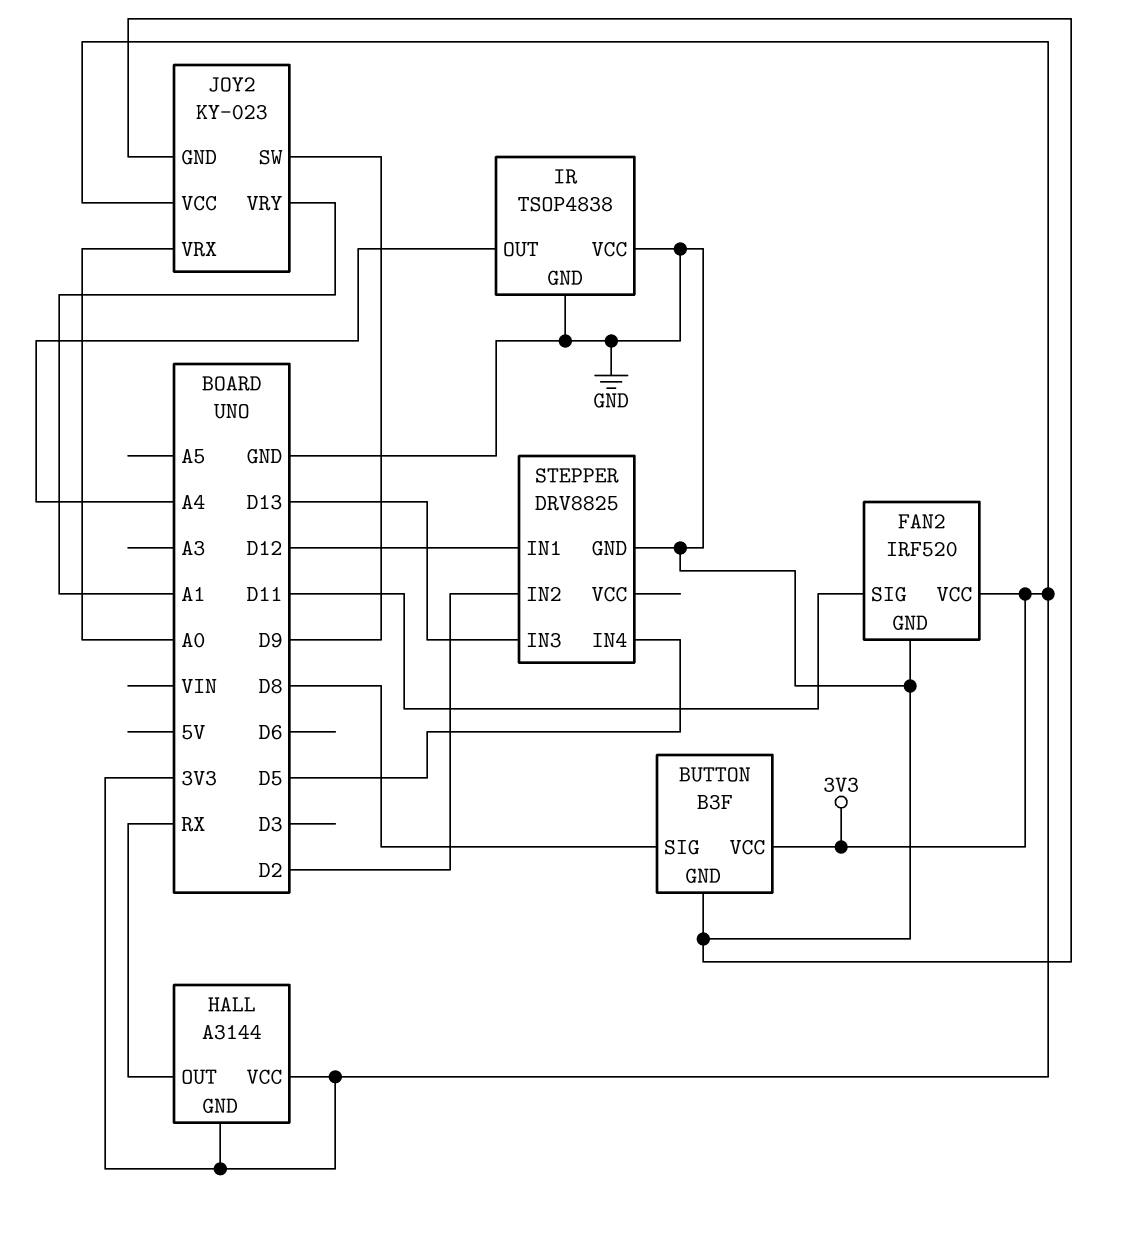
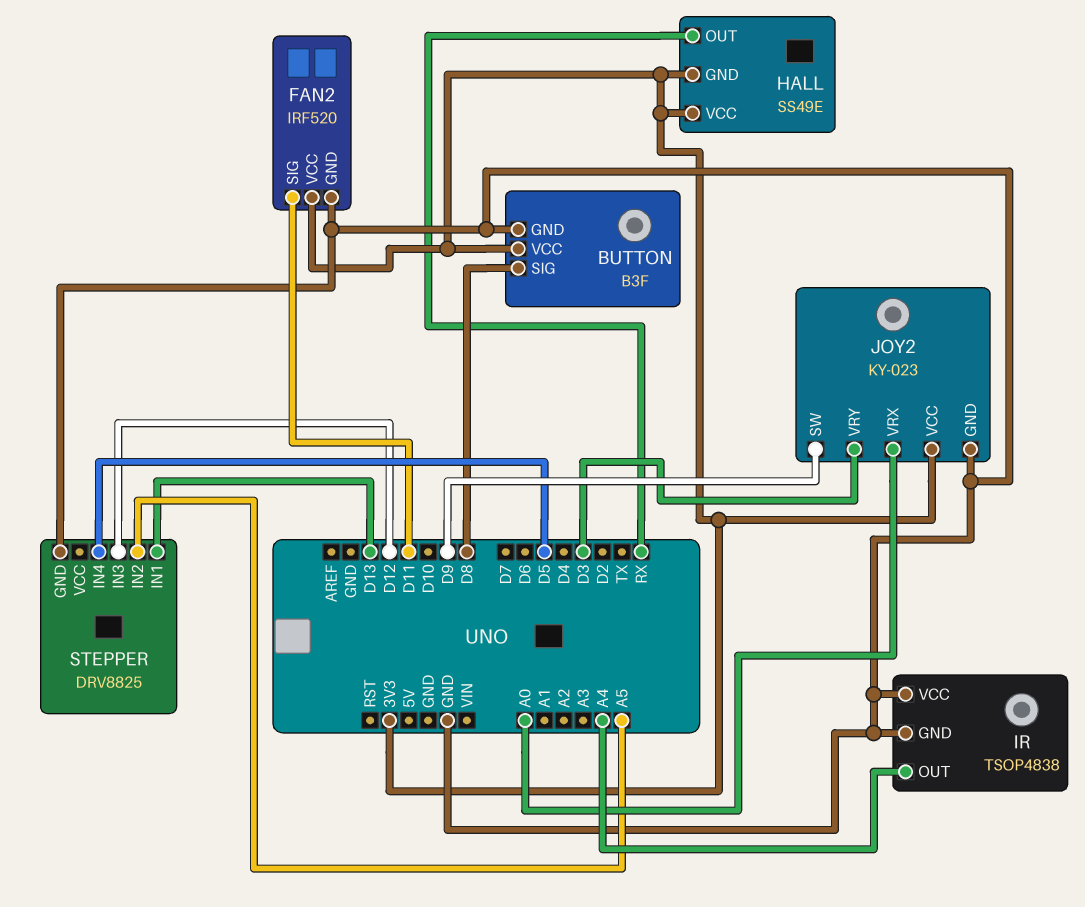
HALL: A3144 -> SS49E
JOY2 pin VRY: A1 -> D3
STEPPER pin IN1: D12 -> D13
STEPPER pin IN2: D2 -> A5
STEPPER pin IN3: D13 -> D12

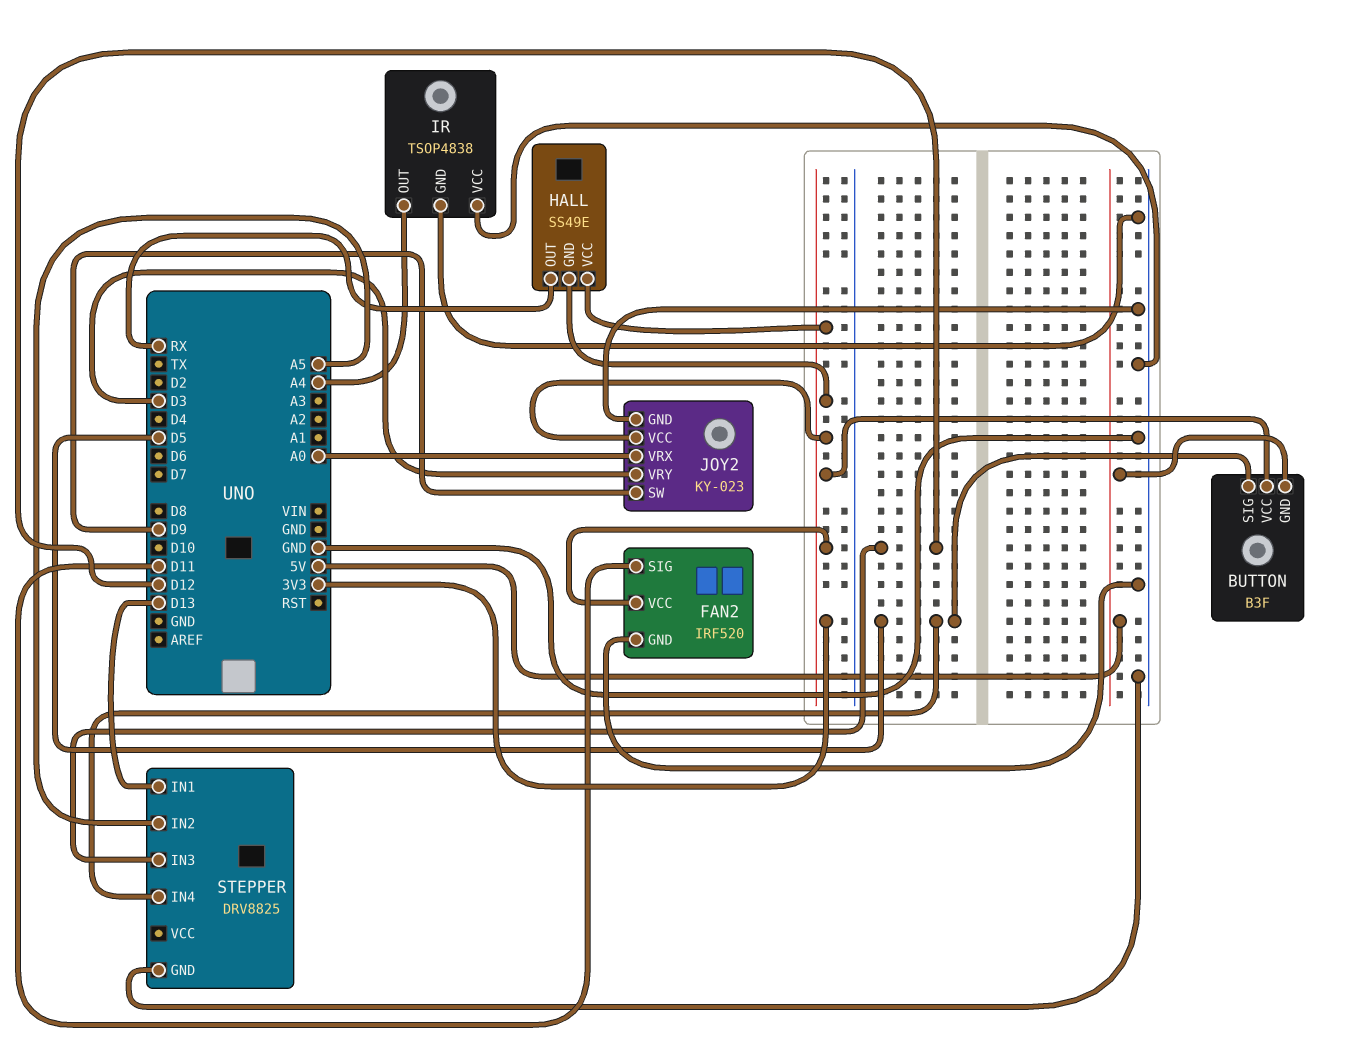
BUTTON pin GND: GND -> 5V
BUTTON pin SIG: D8 -> D5

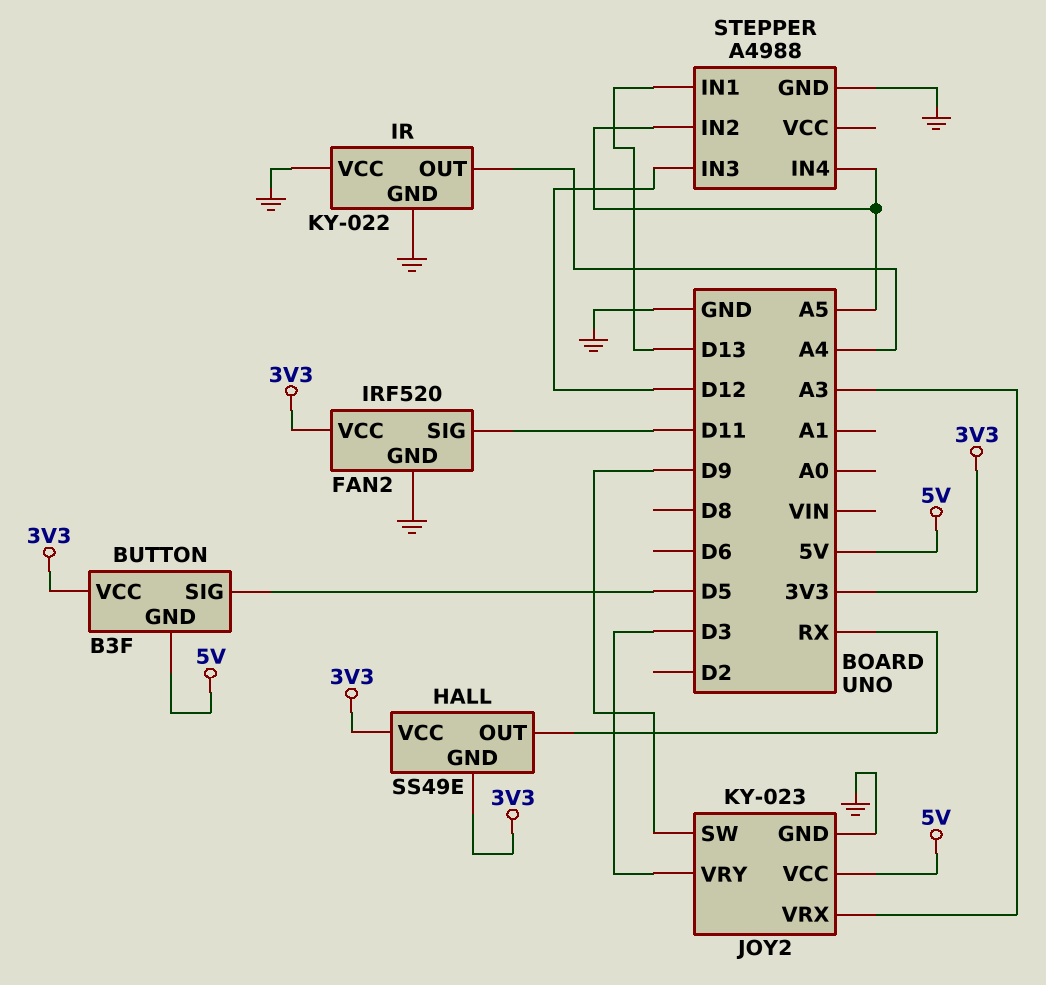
IR: TSOP4838 -> KY-022
JOY2 pin VCC: 3V3 -> 5V
JOY2 pin VRX: A0 -> A3
STEPPER: DRV8825 -> A4988
STEPPER pin IN4: D5 -> A5

